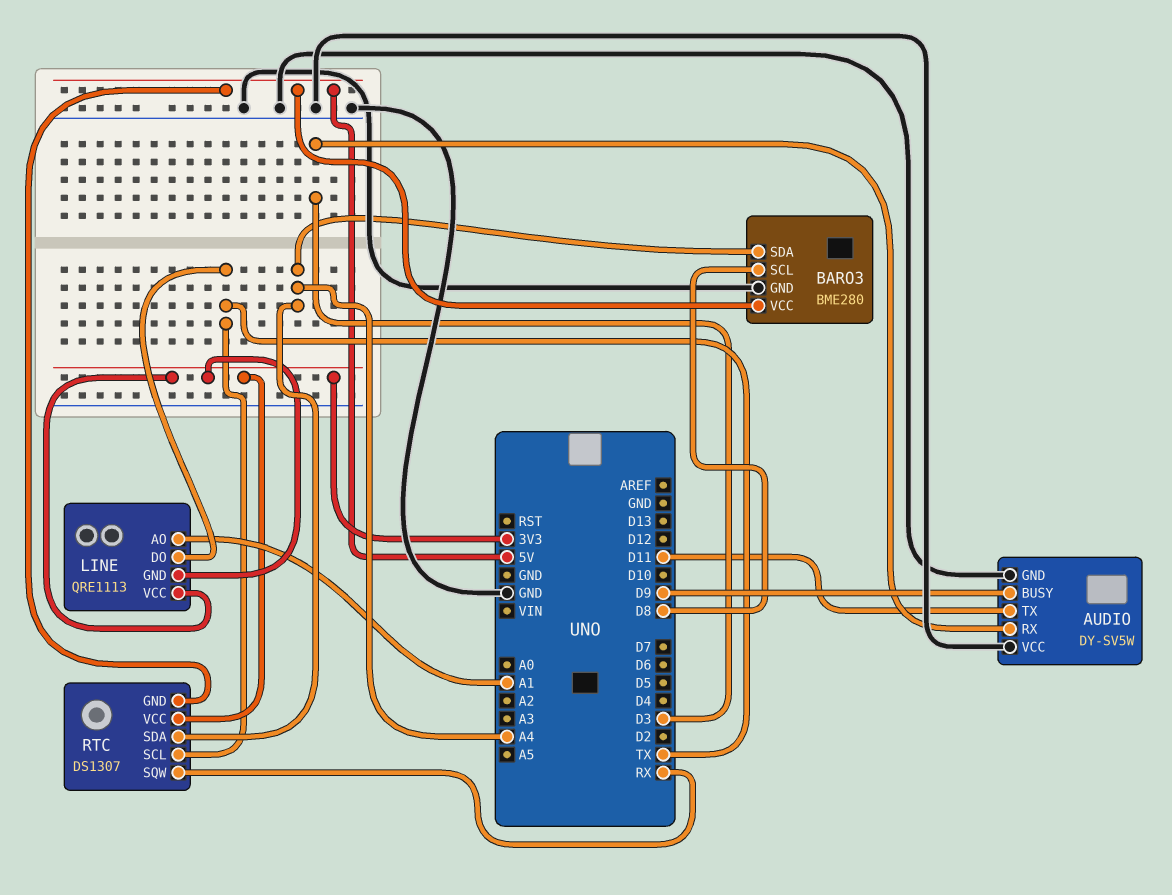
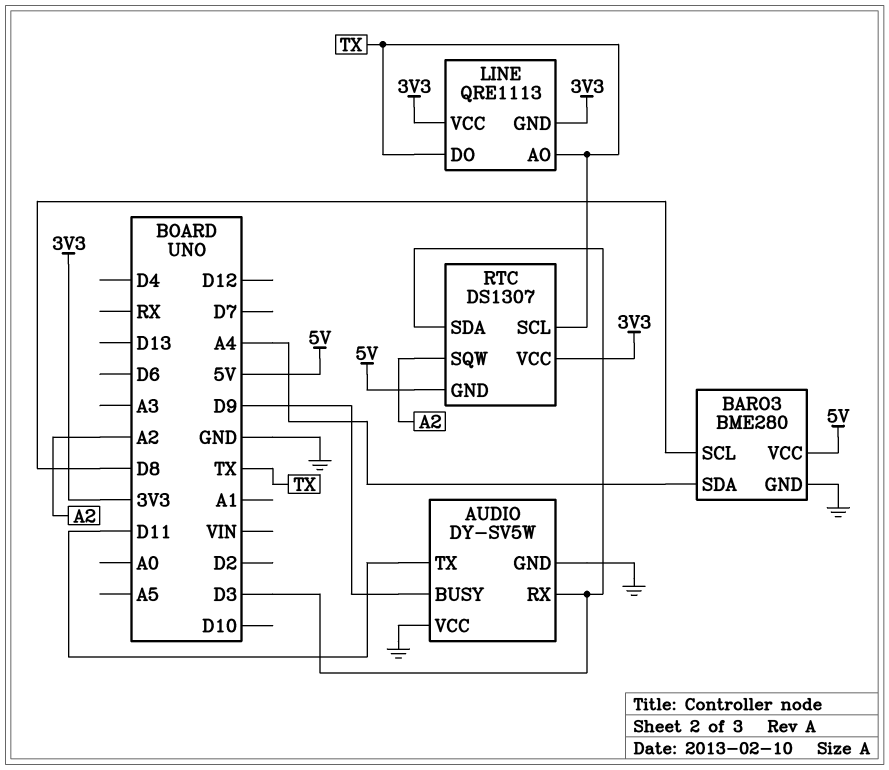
LINE pin AO: A1 -> TX
RTC pin SDA: A4 -> D3
RTC pin SQW: RX -> A2

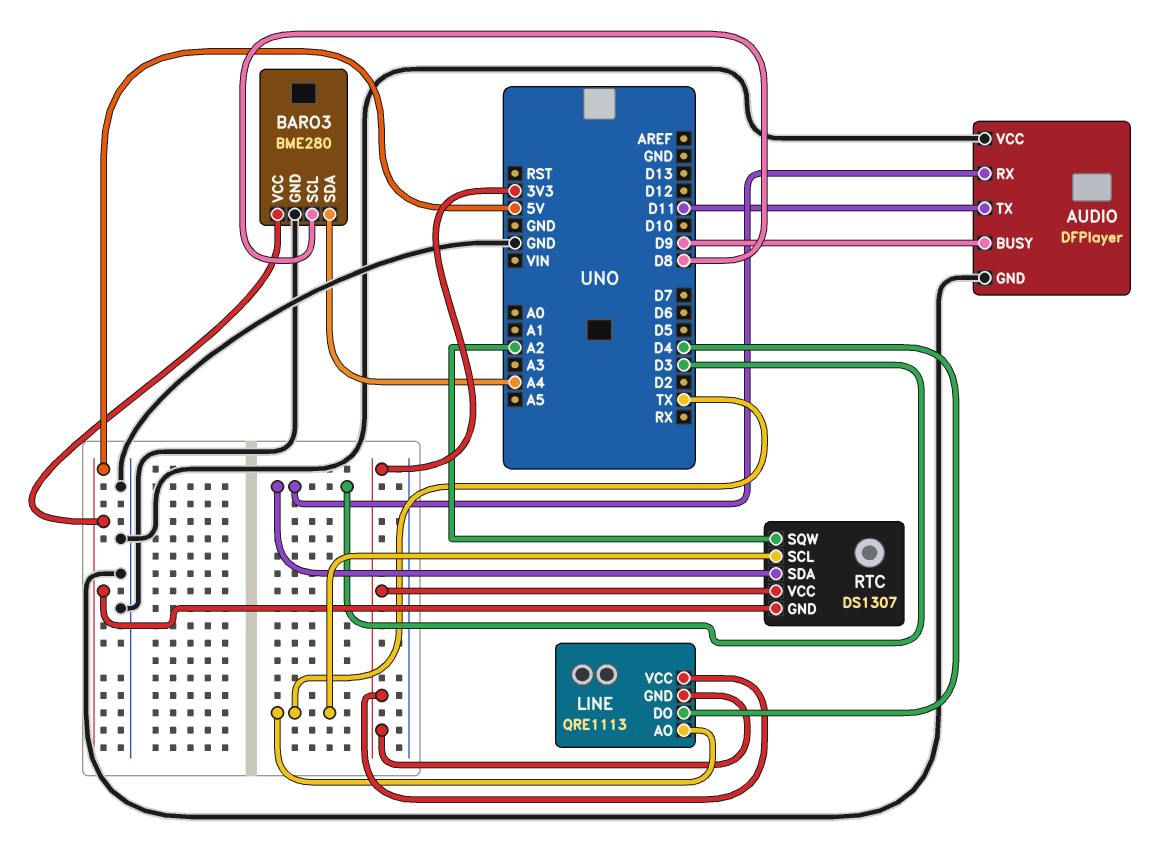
AUDIO: DY-SV5W -> DFPlayer
LINE pin DO: TX -> D4

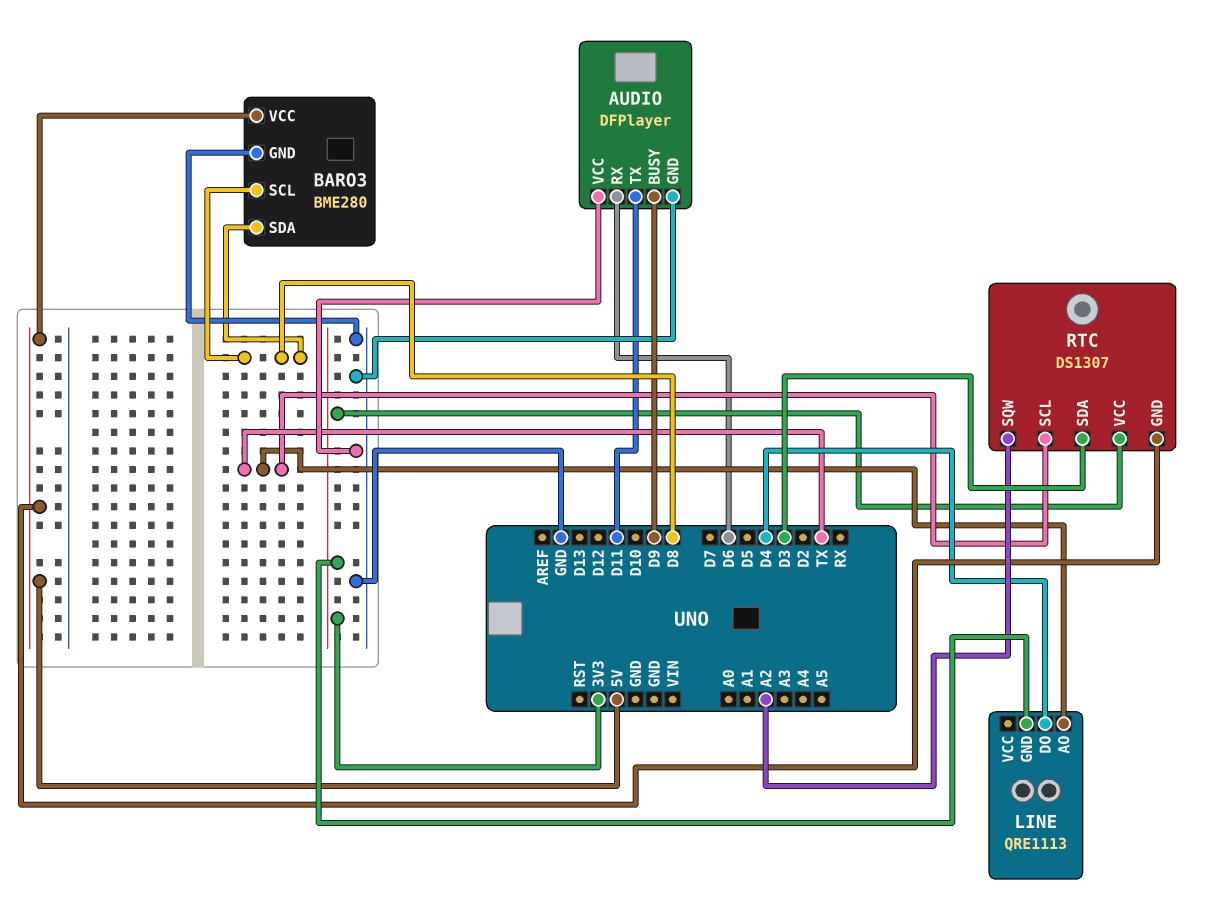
AUDIO pin RX: D3 -> D6
BARO3 pin SDA: A4 -> D8
LINE pin VCC: 3V3 -> none

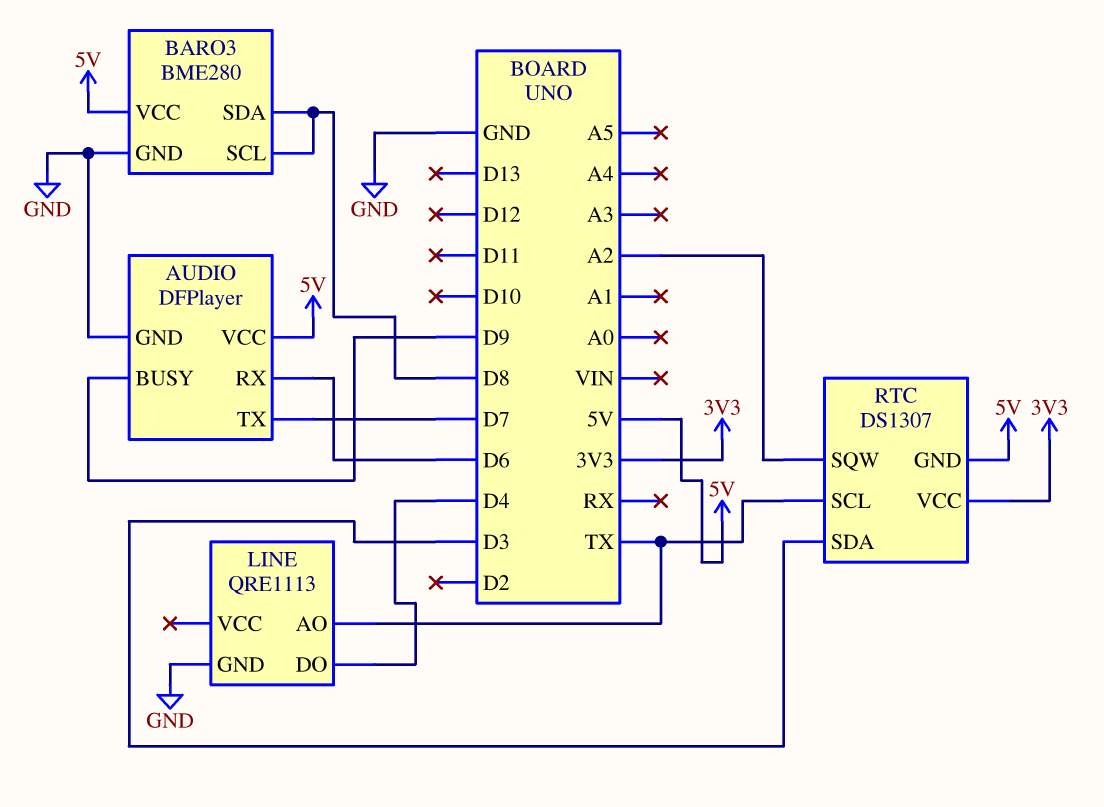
AUDIO pin TX: D11 -> D7
AUDIO pin VCC: GND -> 5V
LINE pin GND: 3V3 -> GND

